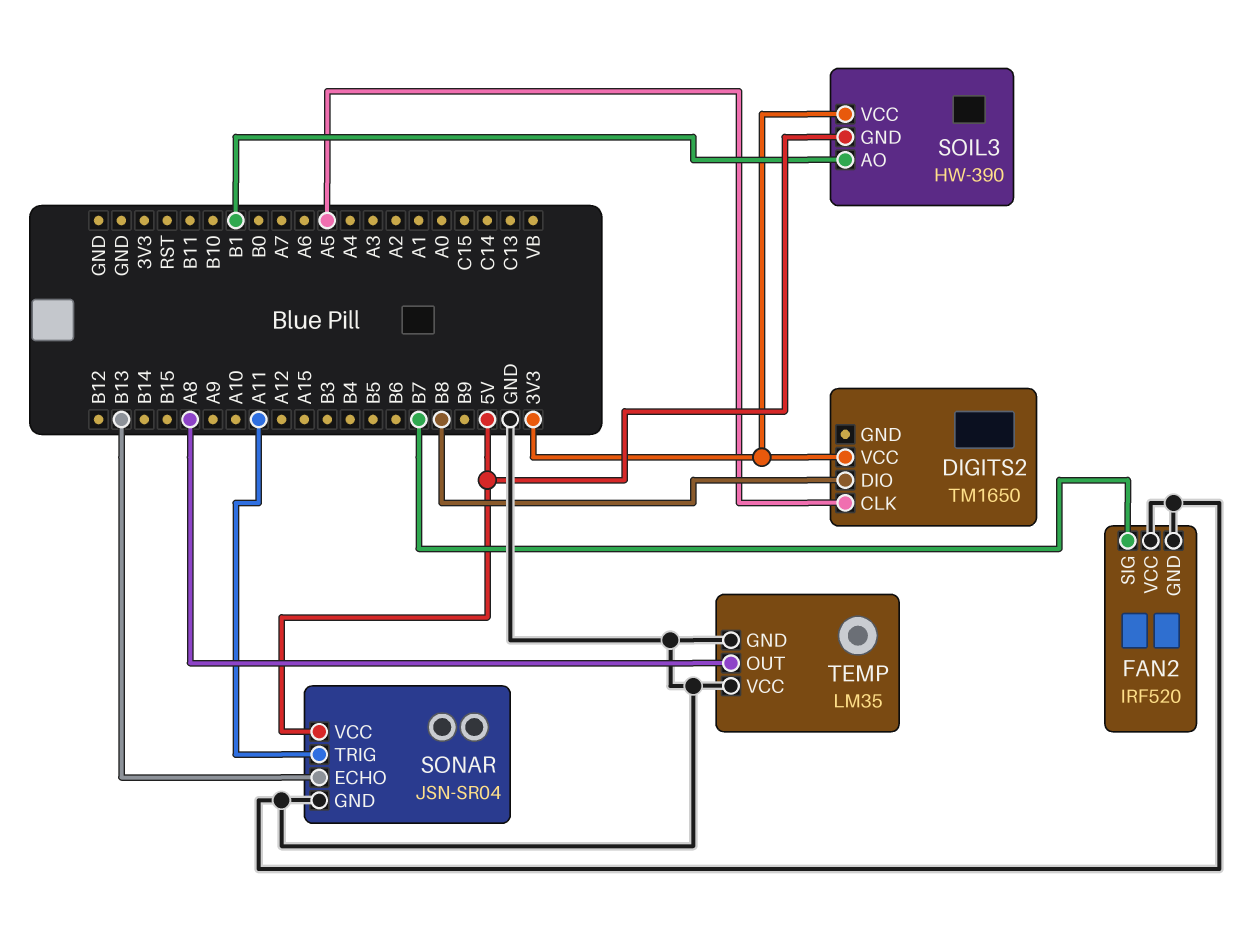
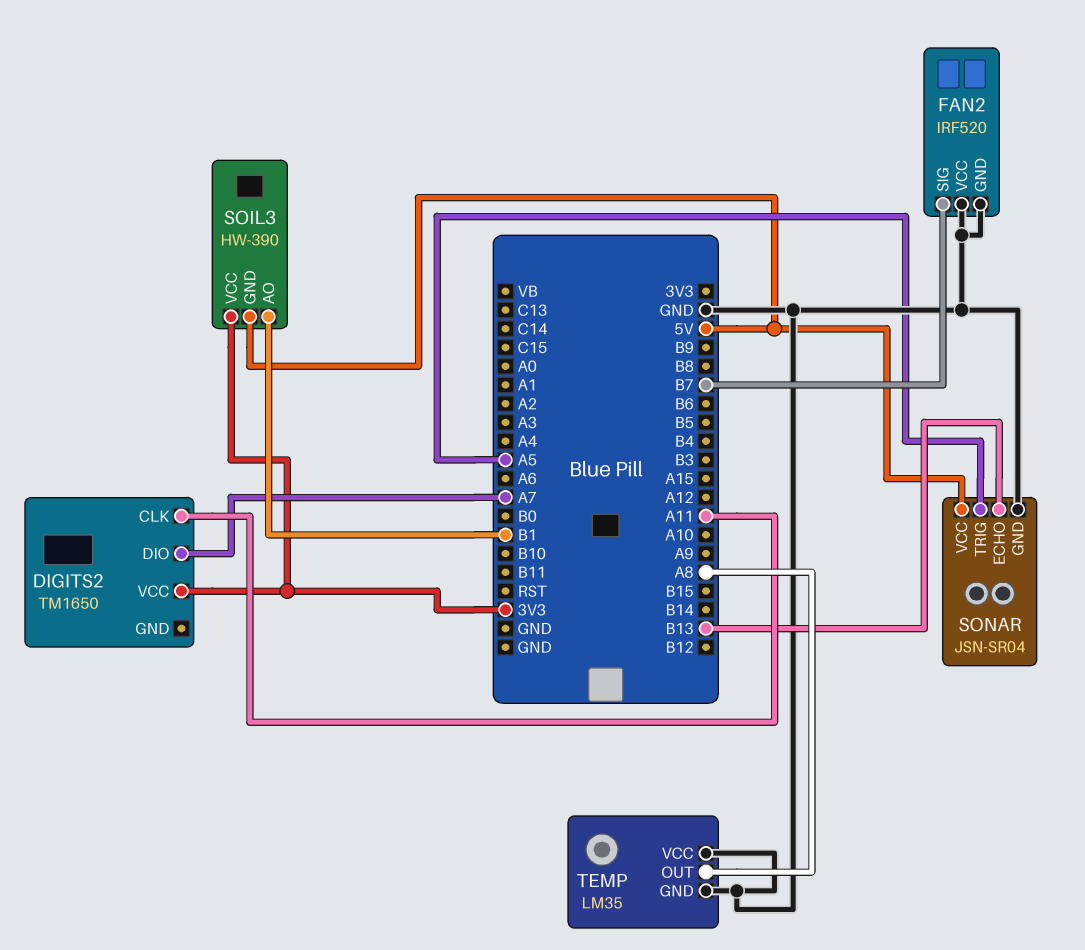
DIGITS2 pin CLK: A5 -> A11
DIGITS2 pin DIO: B8 -> A7
SONAR pin TRIG: A11 -> A5

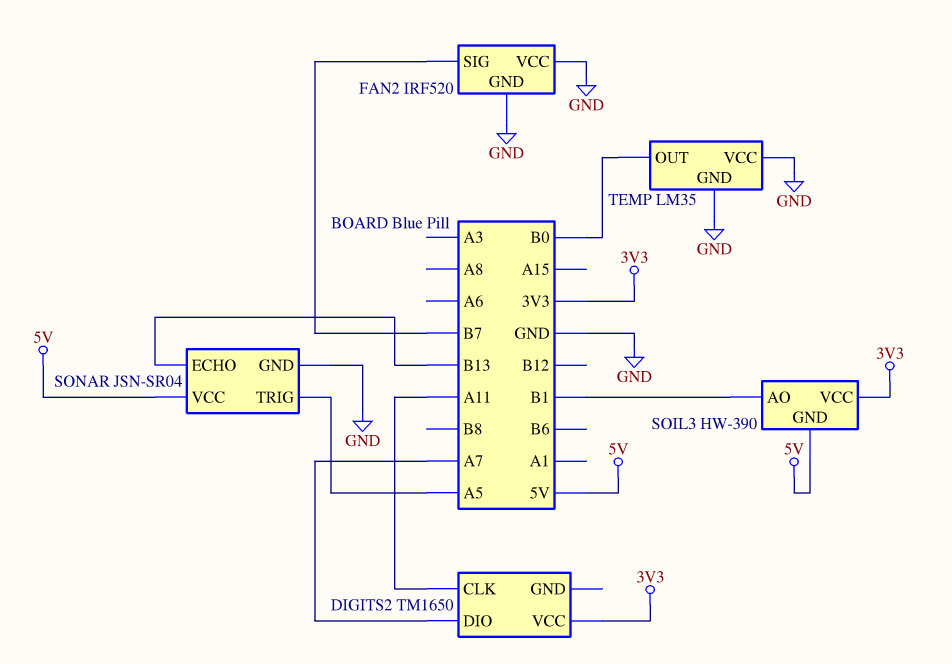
TEMP pin OUT: A8 -> B0

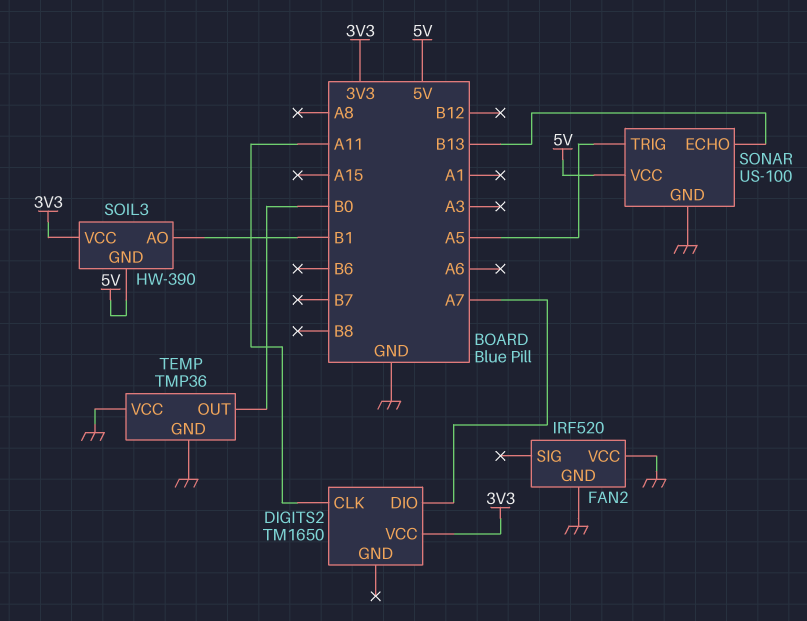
FAN2 pin SIG: B7 -> none
SONAR: JSN-SR04 -> US-100
TEMP: LM35 -> TMP36

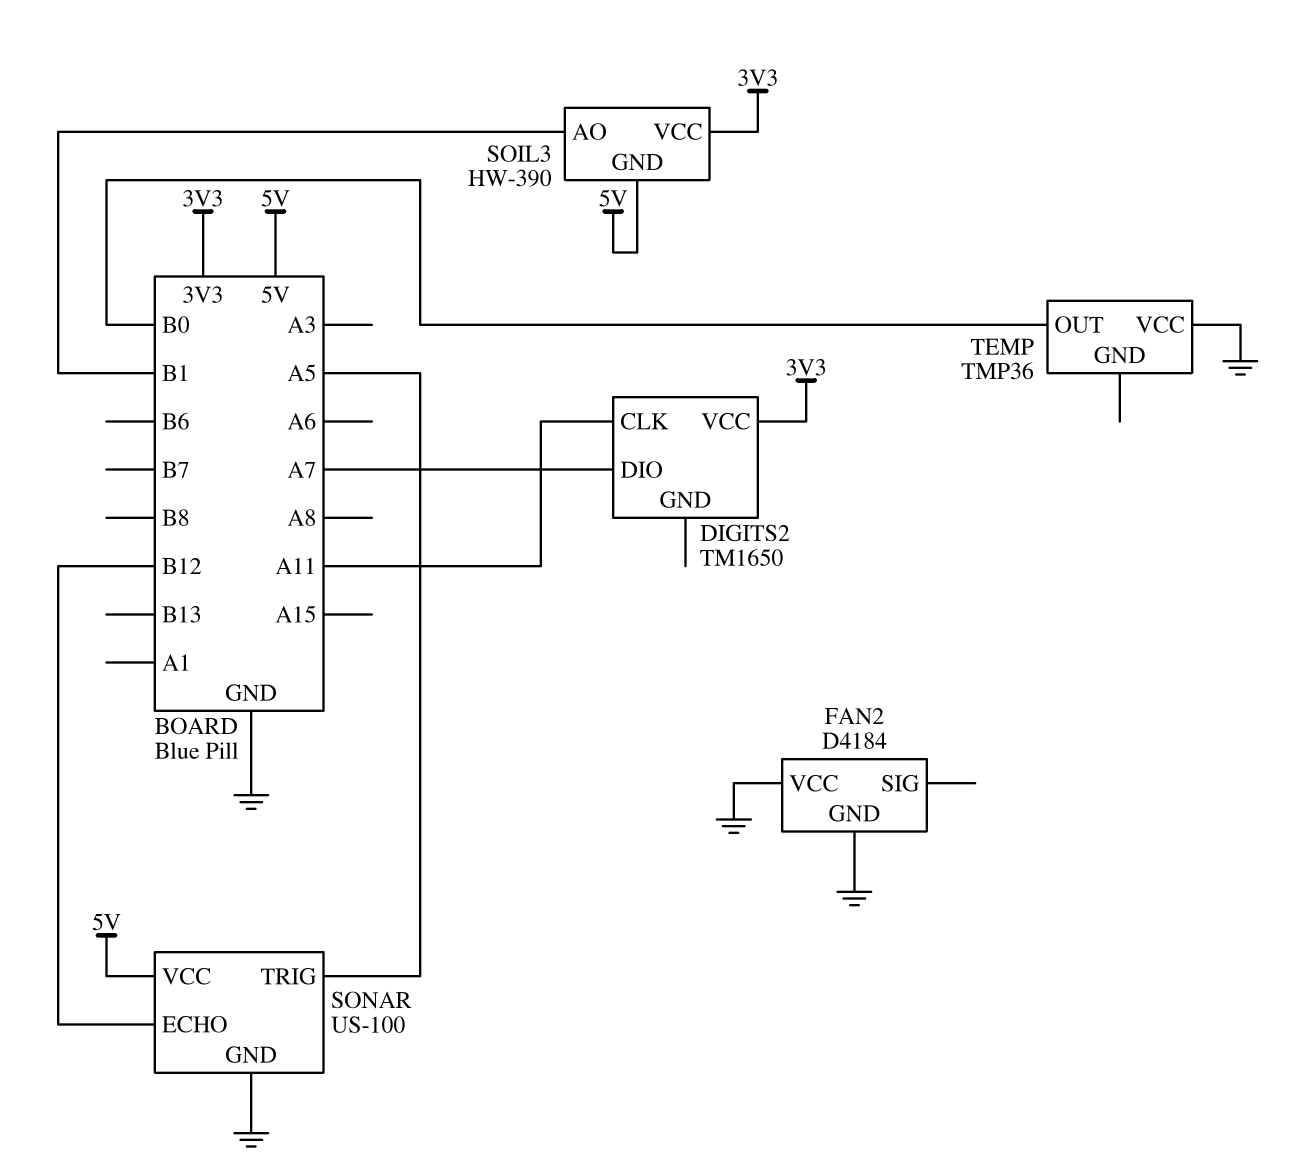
FAN2: IRF520 -> D4184
SONAR pin ECHO: B13 -> B12
TEMP pin GND: GND -> none

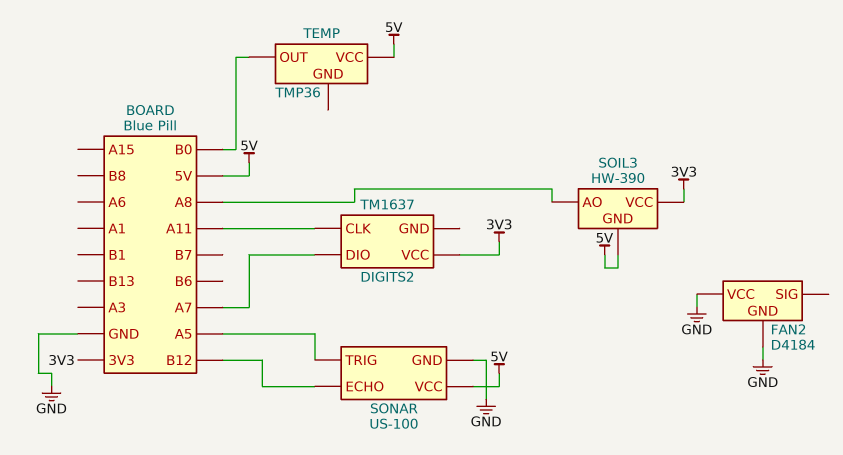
DIGITS2: TM1650 -> TM1637
SOIL3 pin AO: B1 -> A8
TEMP pin VCC: GND -> 5V

